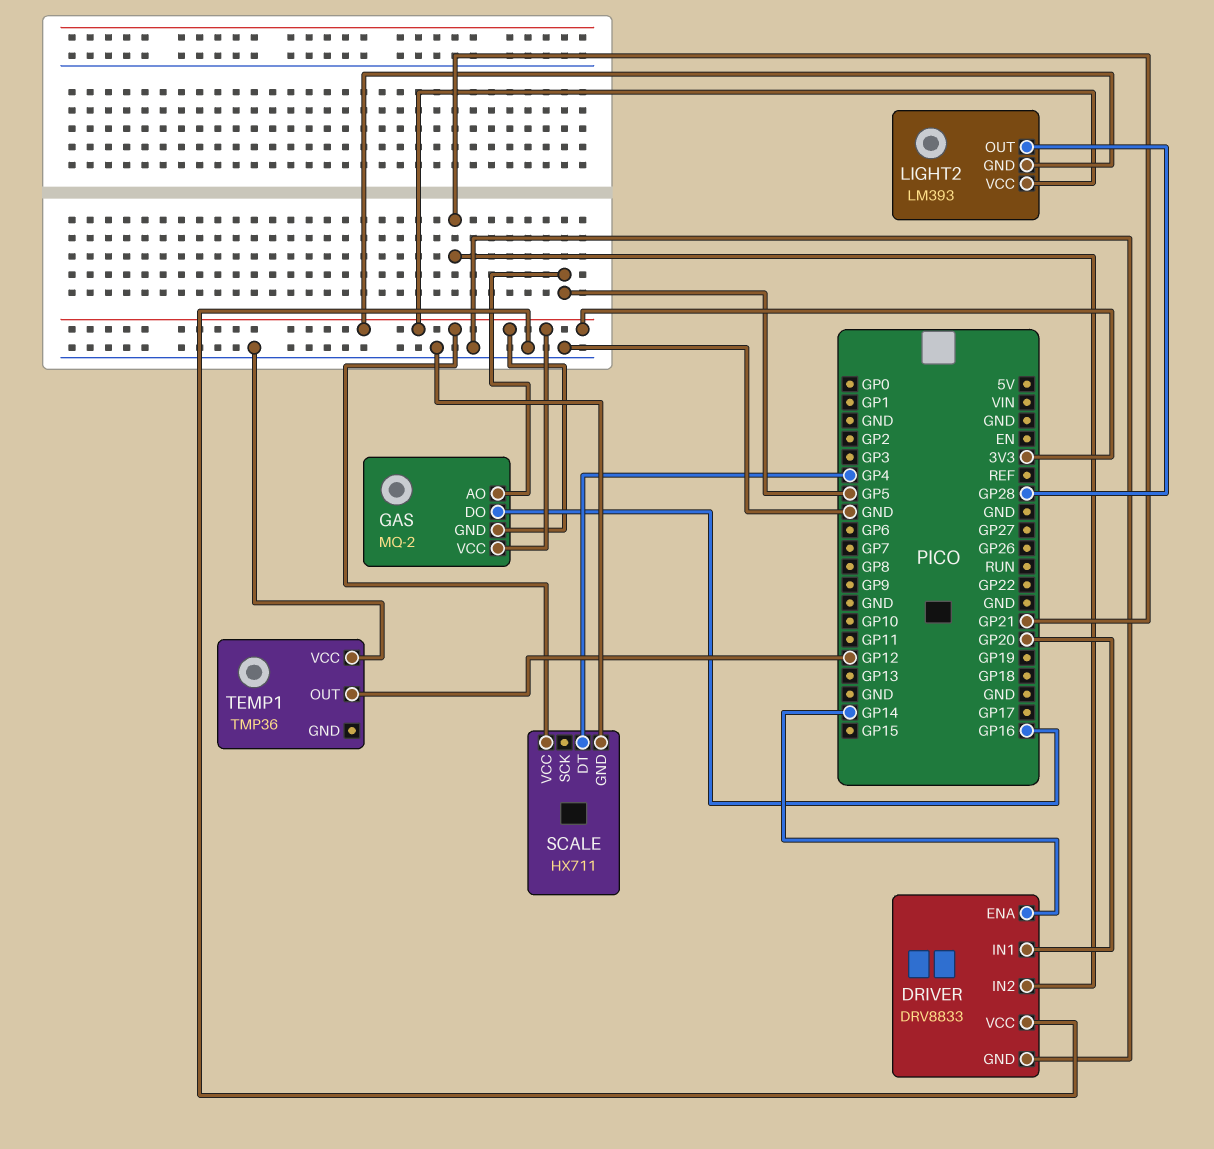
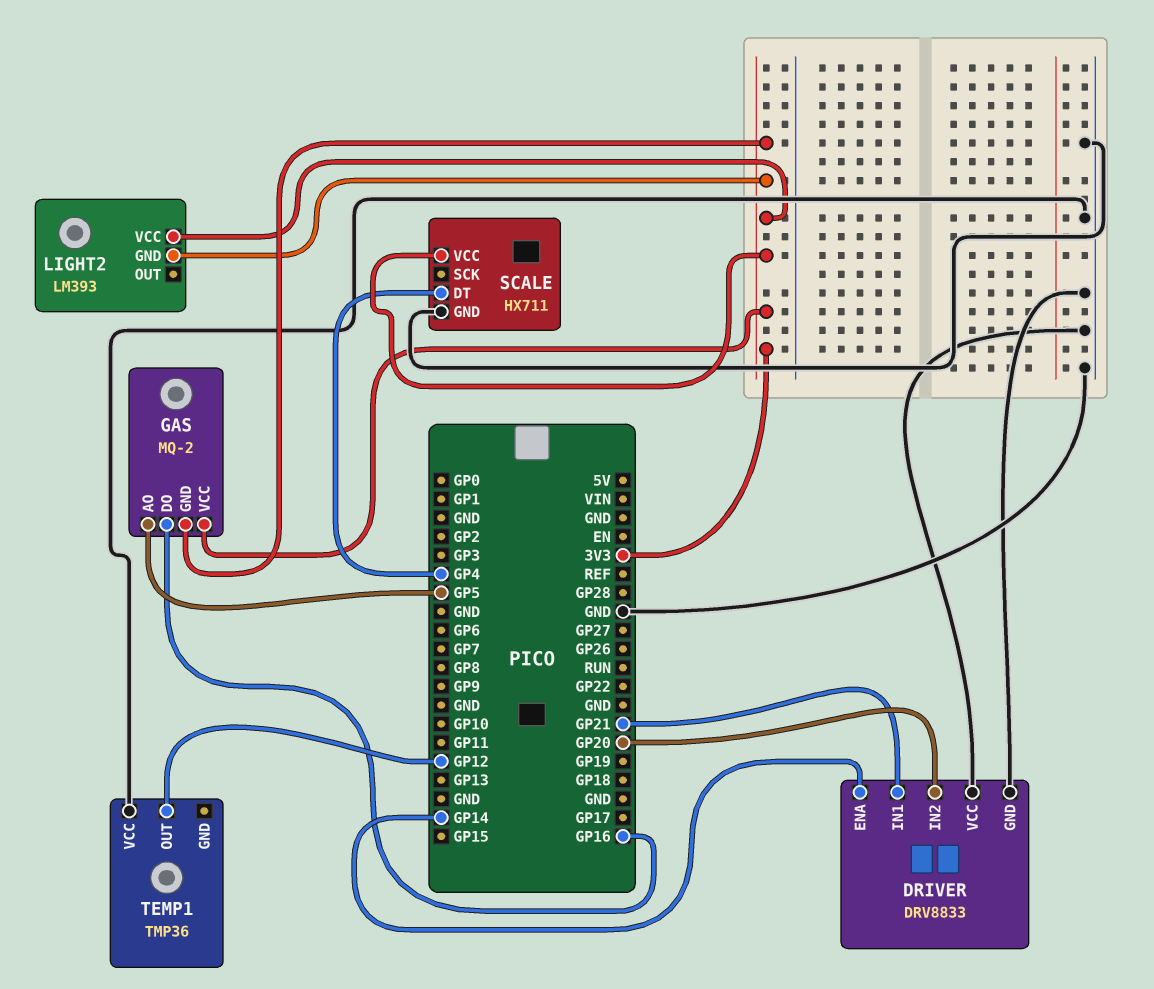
DRIVER pin IN1: GP20 -> GP21
DRIVER pin IN2: GP21 -> GP20
LIGHT2 pin OUT: GP28 -> none

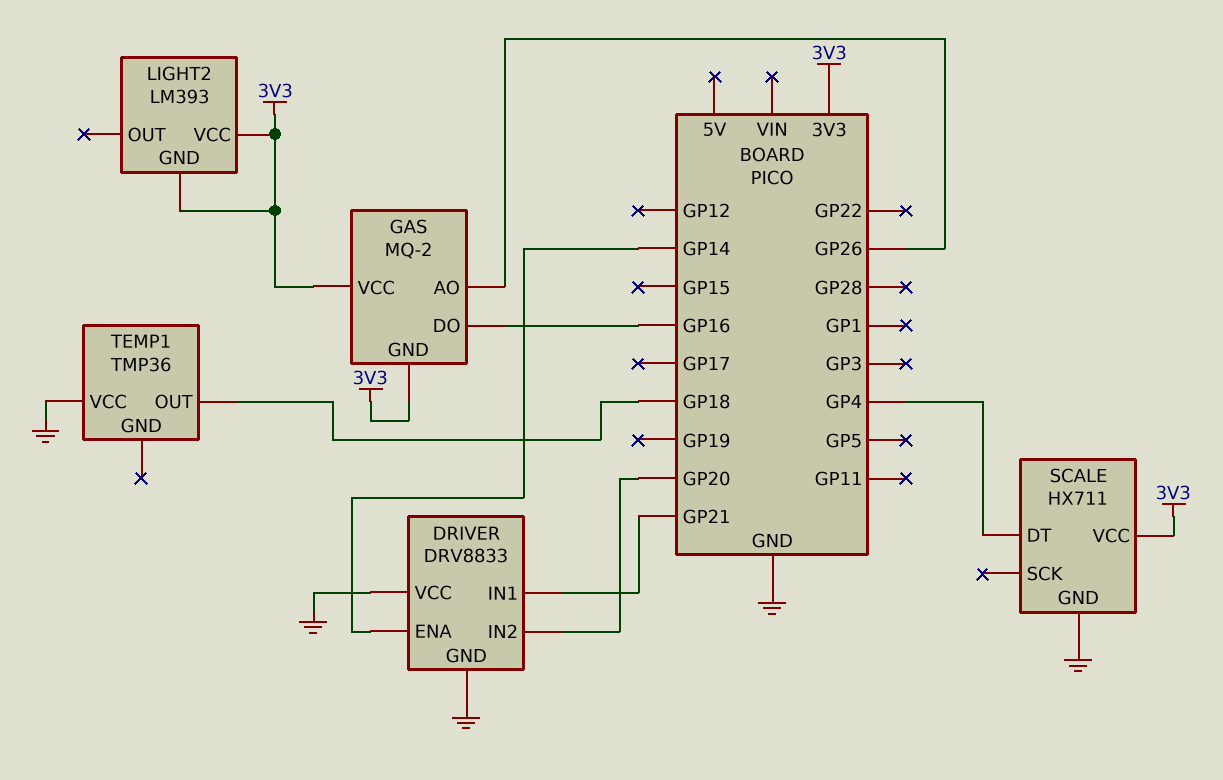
GAS pin AO: GP5 -> GP26
TEMP1 pin OUT: GP12 -> GP18

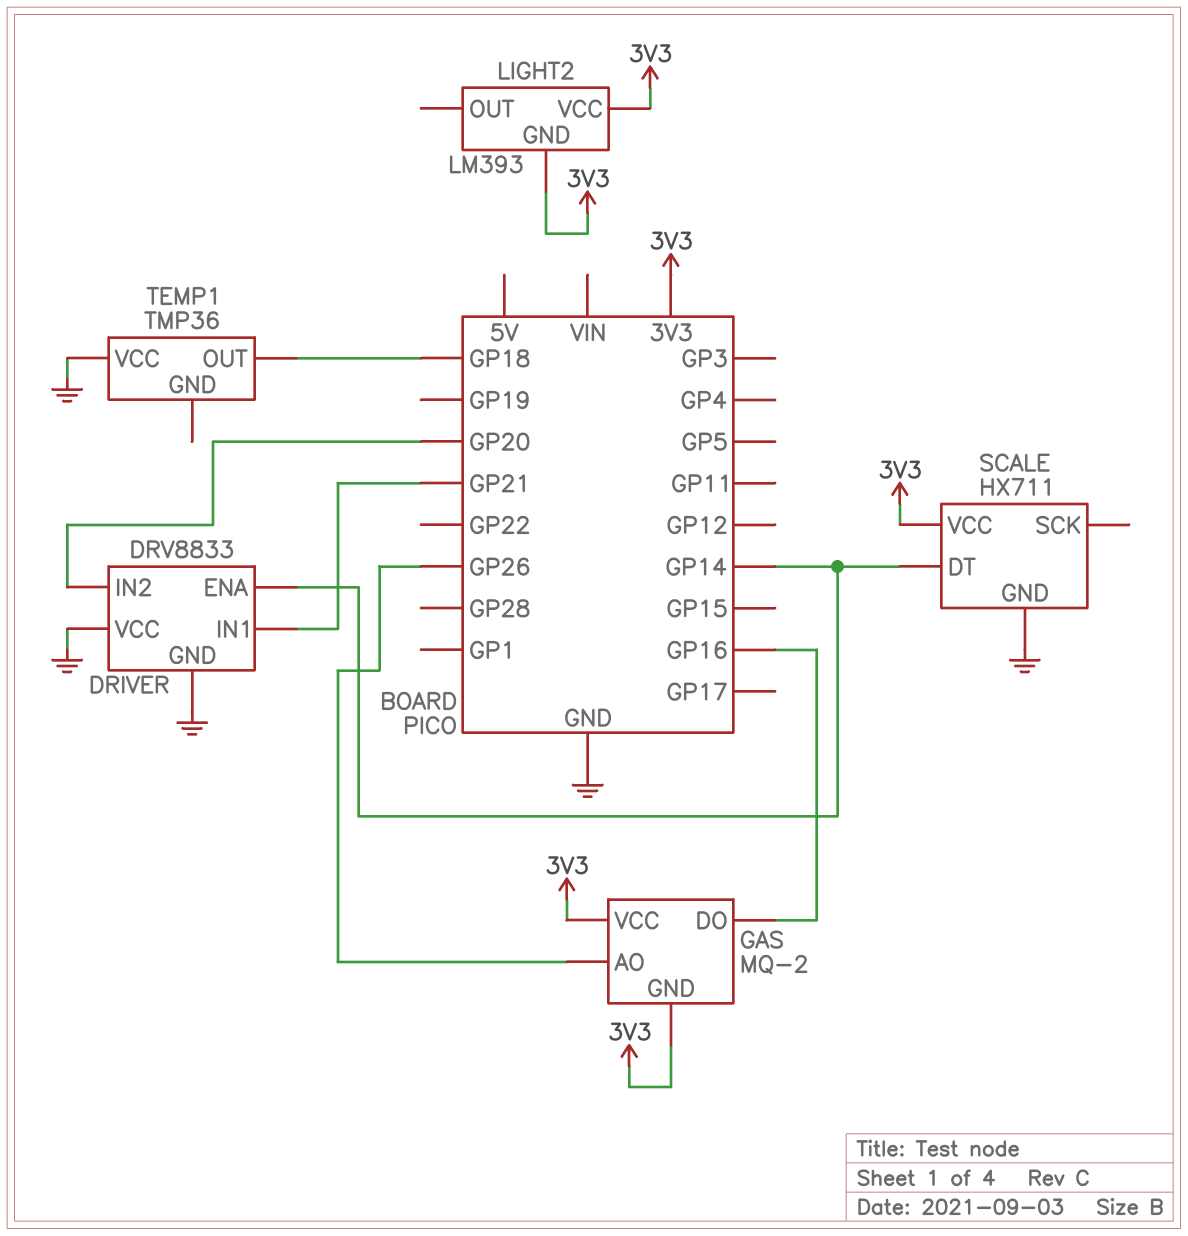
SCALE pin DT: GP4 -> GP14

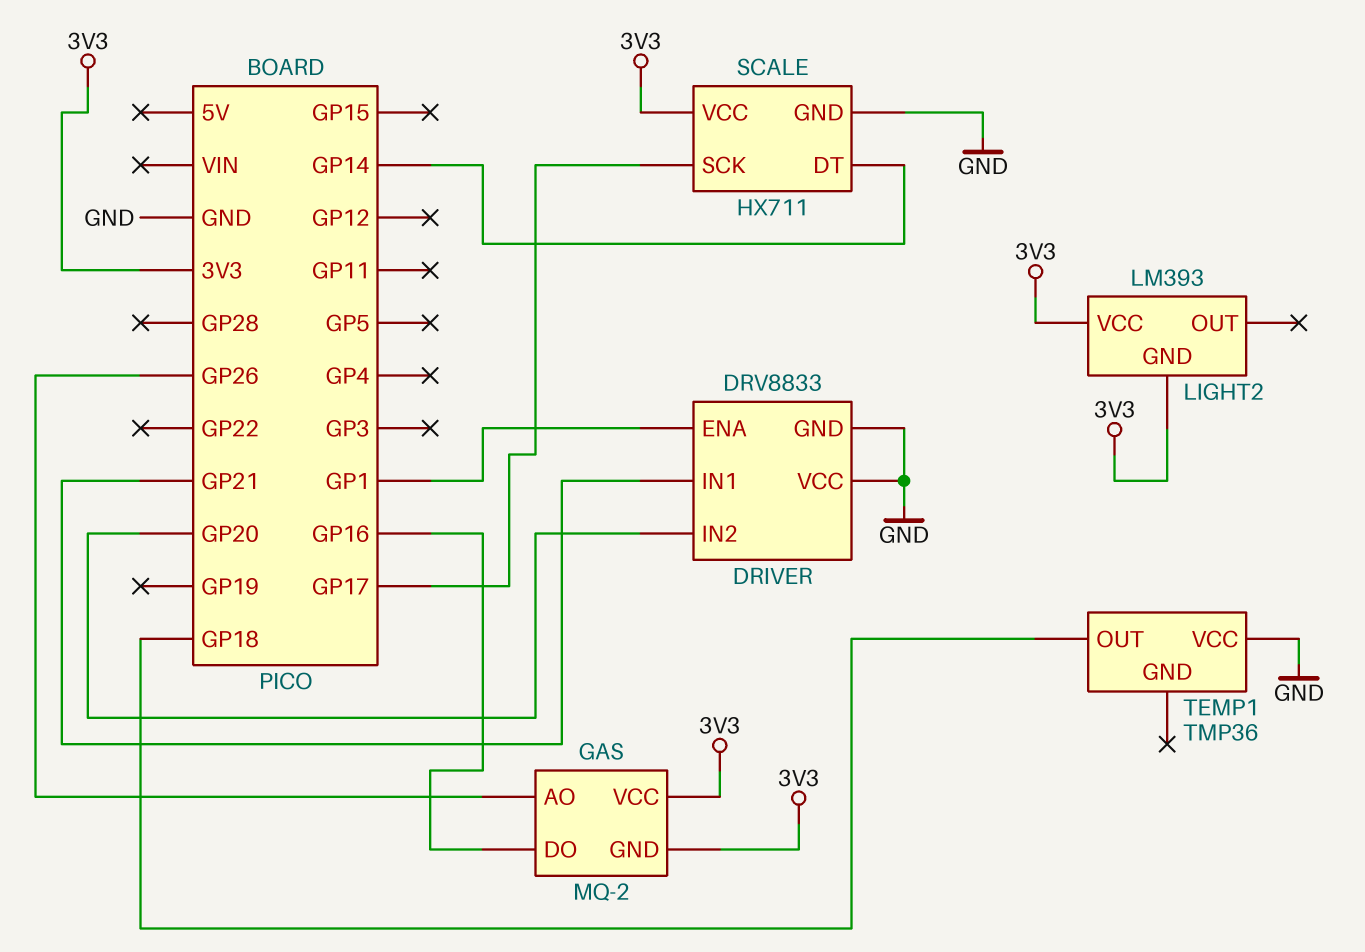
DRIVER pin ENA: GP14 -> GP1
SCALE pin SCK: none -> GP17

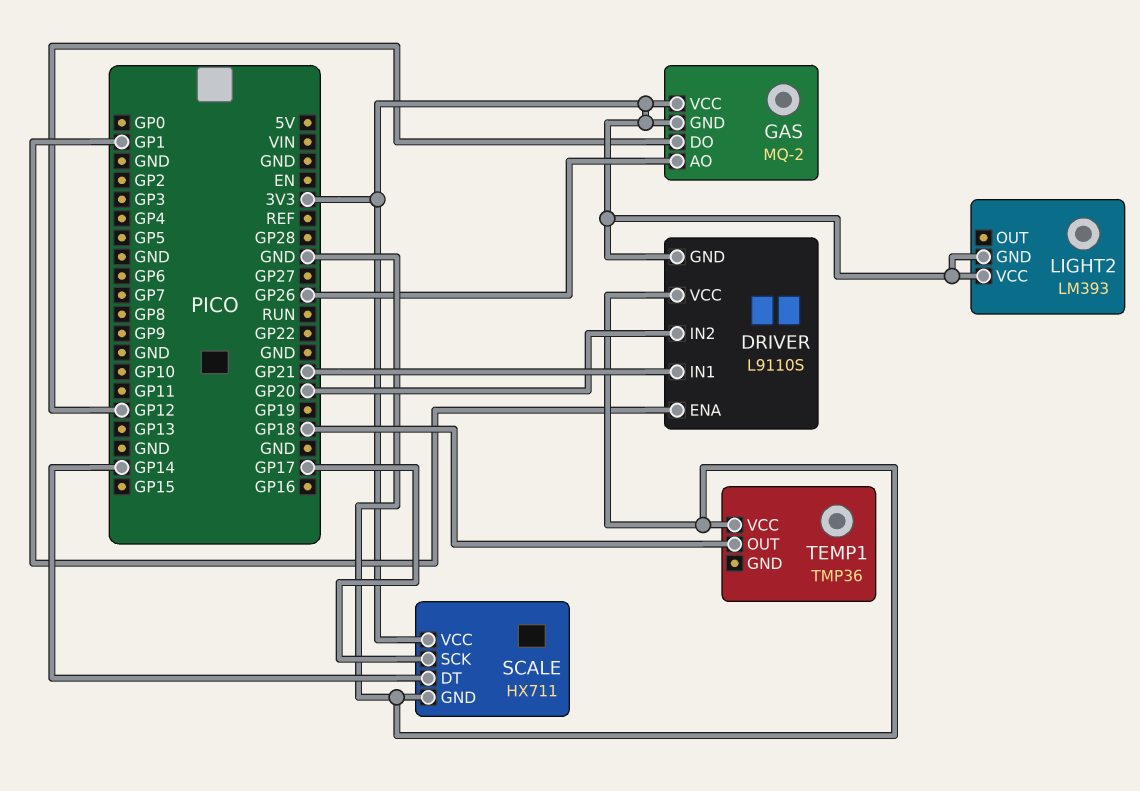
DRIVER: DRV8833 -> L9110S
DRIVER pin GND: GND -> 3V3
GAS pin DO: GP16 -> GP12

